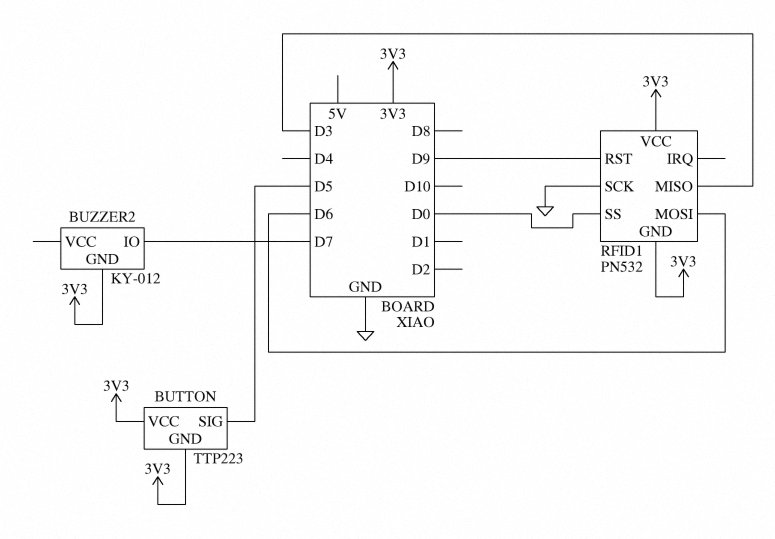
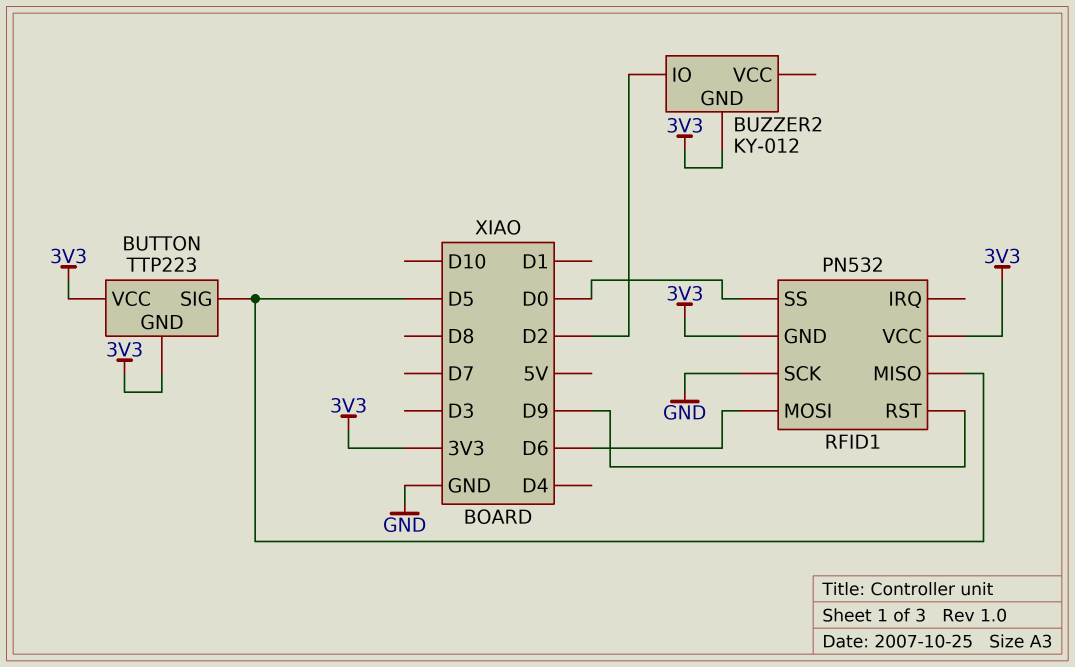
BUZZER2 pin IO: D7 -> D2
RFID1 pin MISO: D3 -> D5

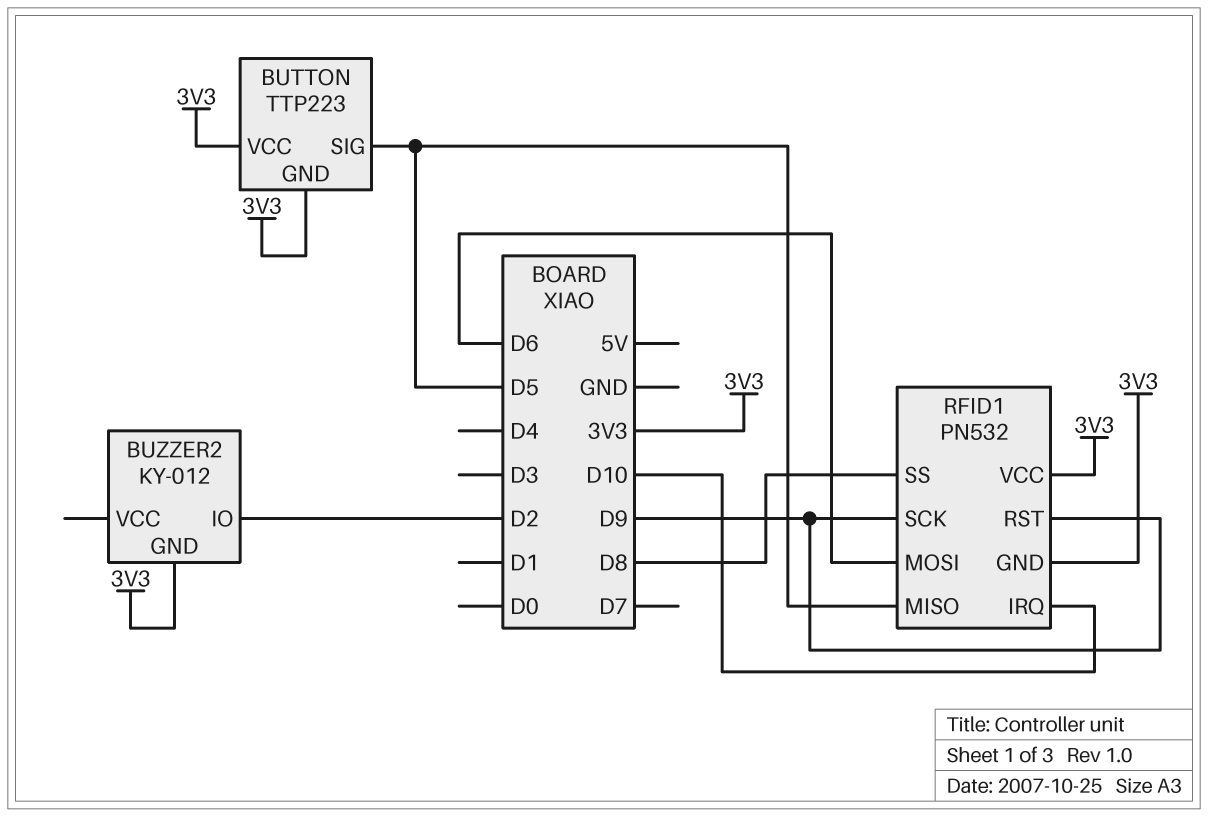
RFID1 pin IRQ: none -> D10
RFID1 pin SCK: GND -> D9
RFID1 pin SS: D0 -> D8

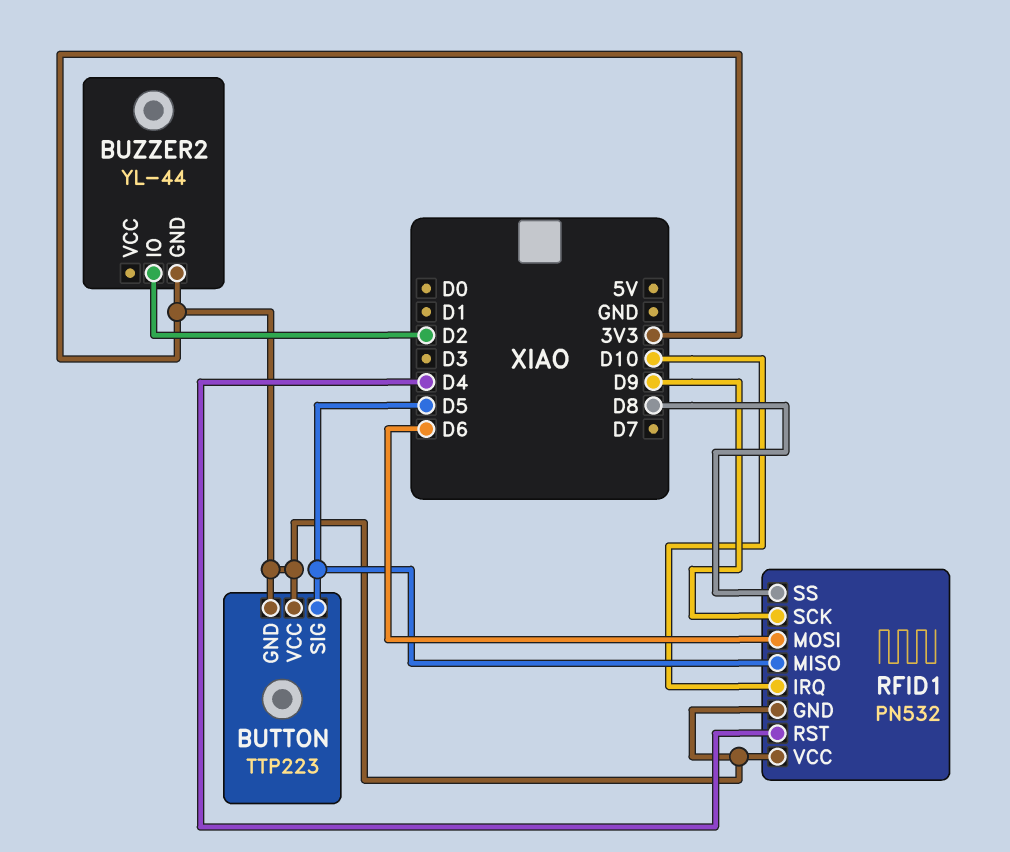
BUZZER2: KY-012 -> YL-44
RFID1 pin RST: D9 -> D4

